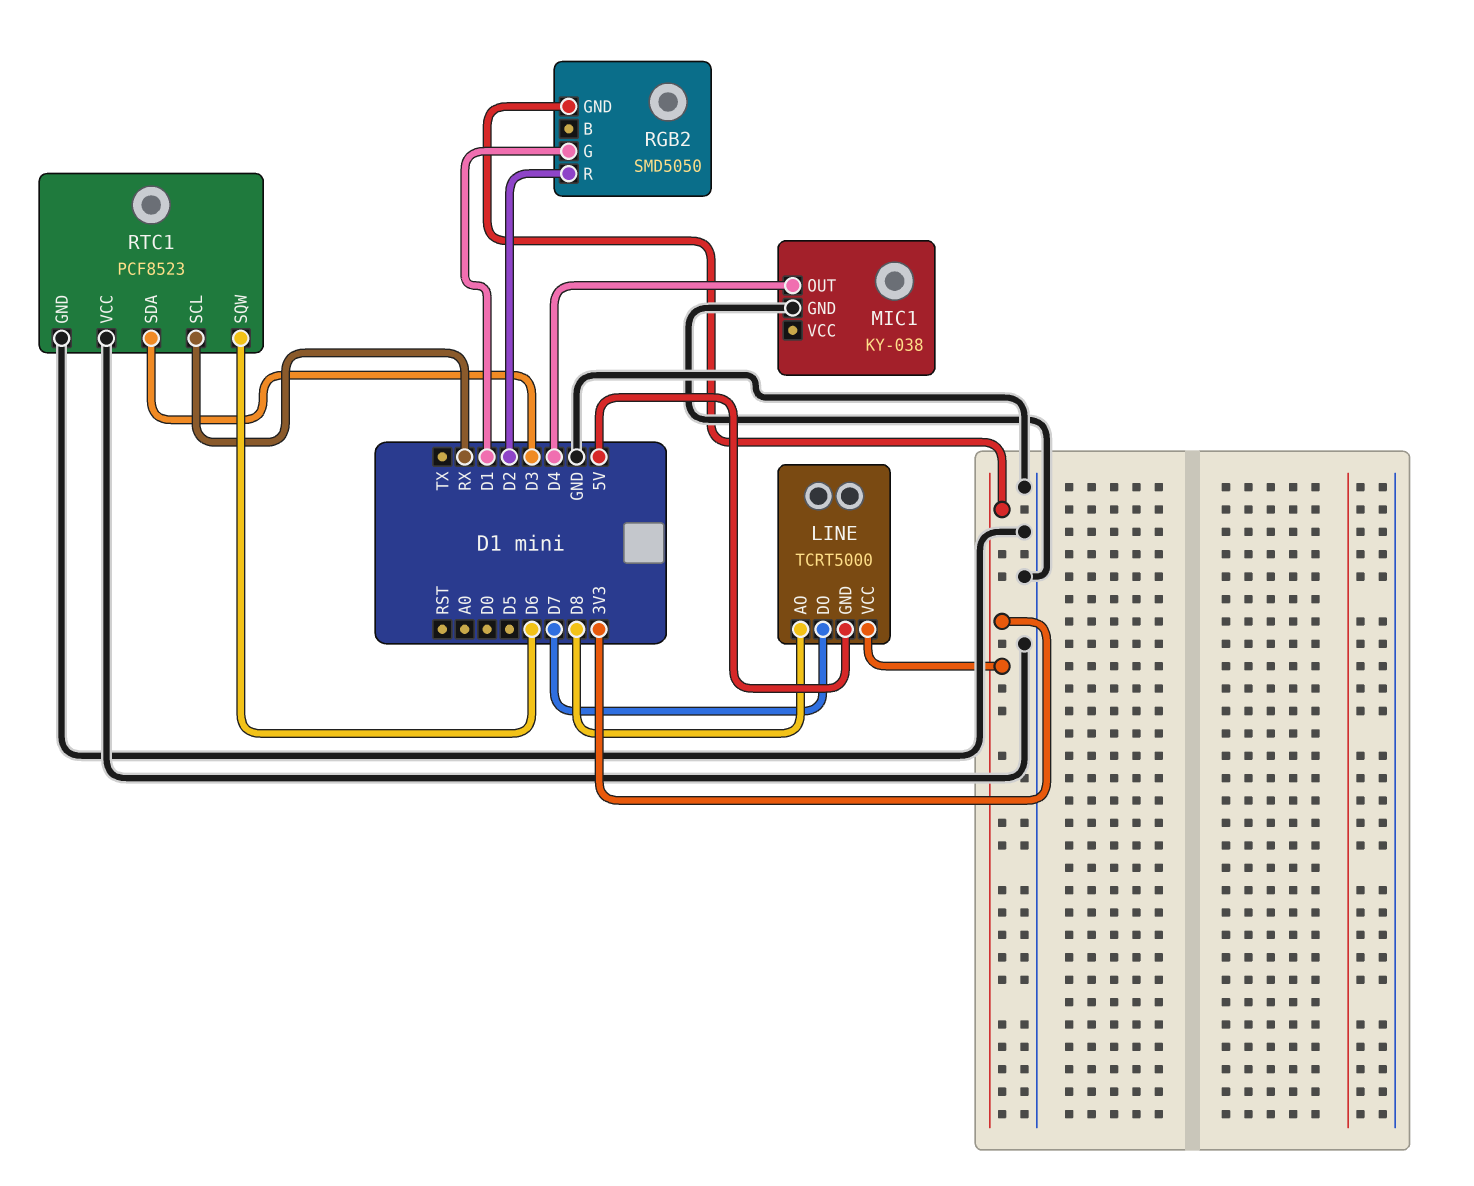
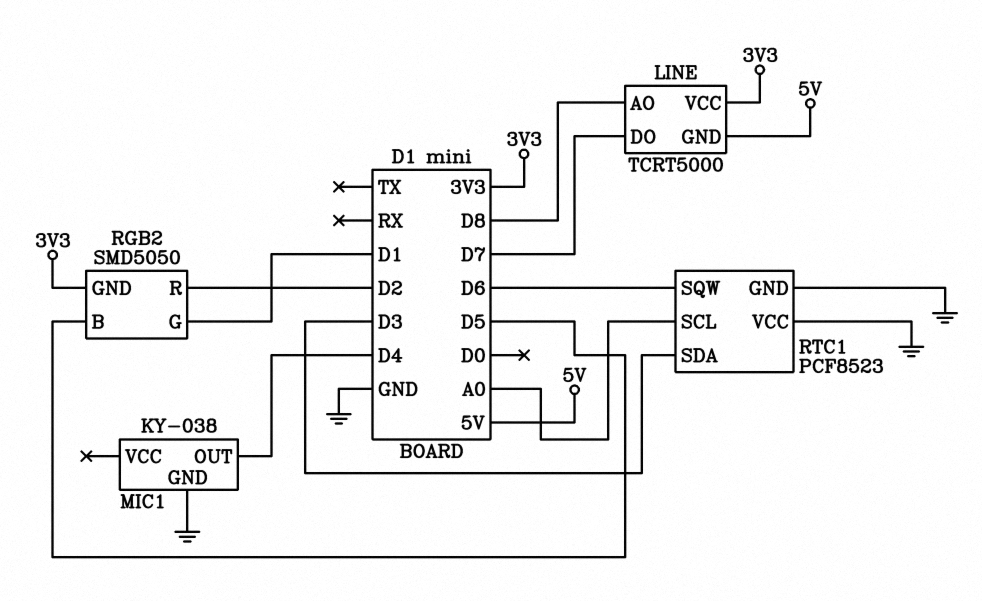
RGB2 pin B: none -> D5
RTC1 pin SCL: RX -> A0

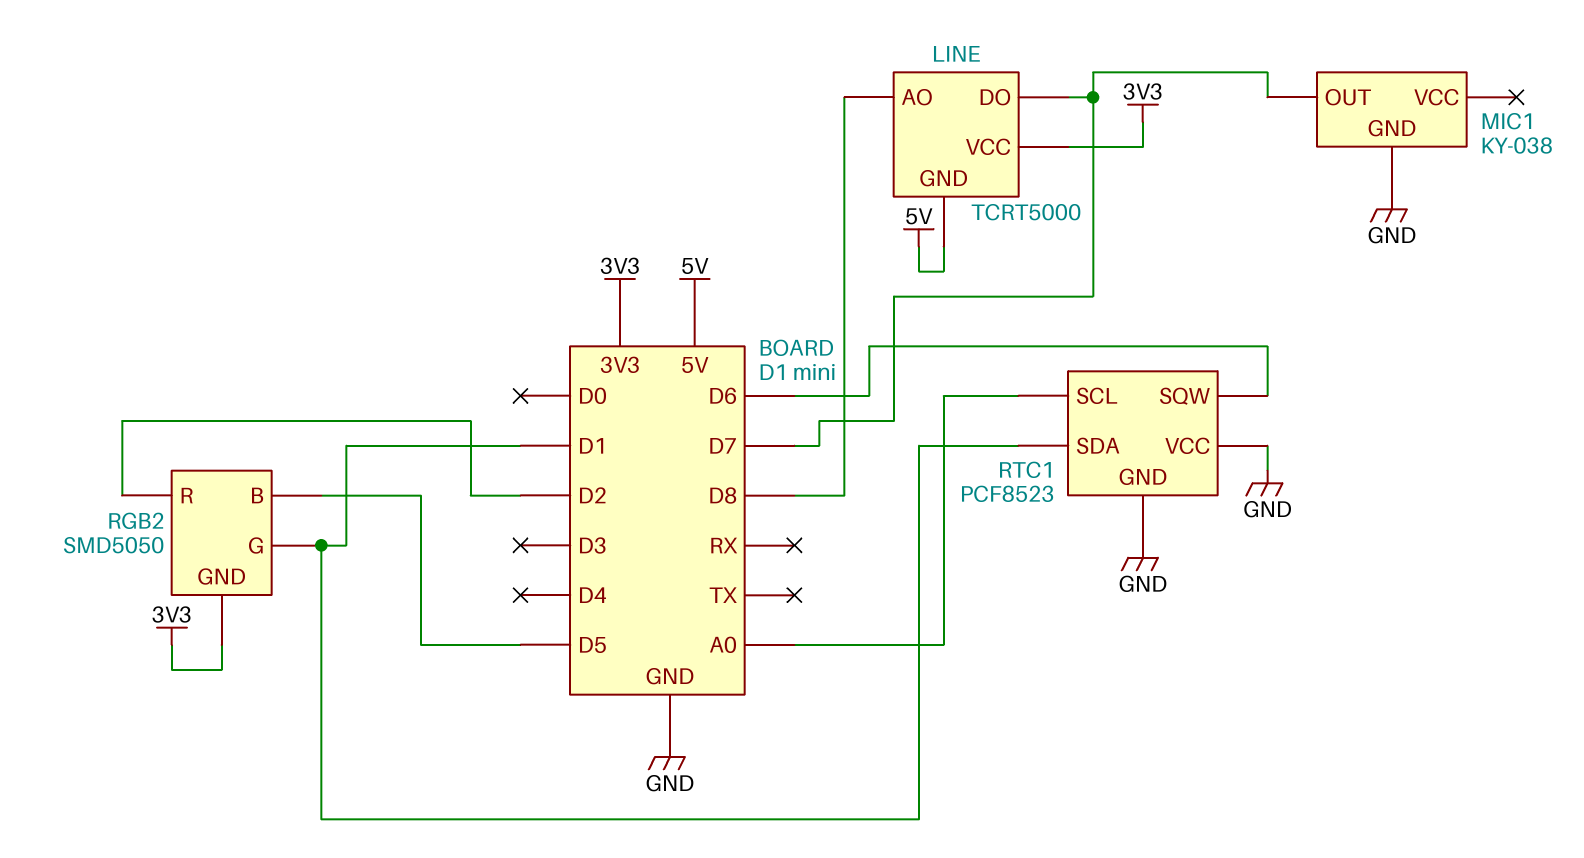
MIC1 pin OUT: D4 -> D7
RTC1 pin SDA: D3 -> D1

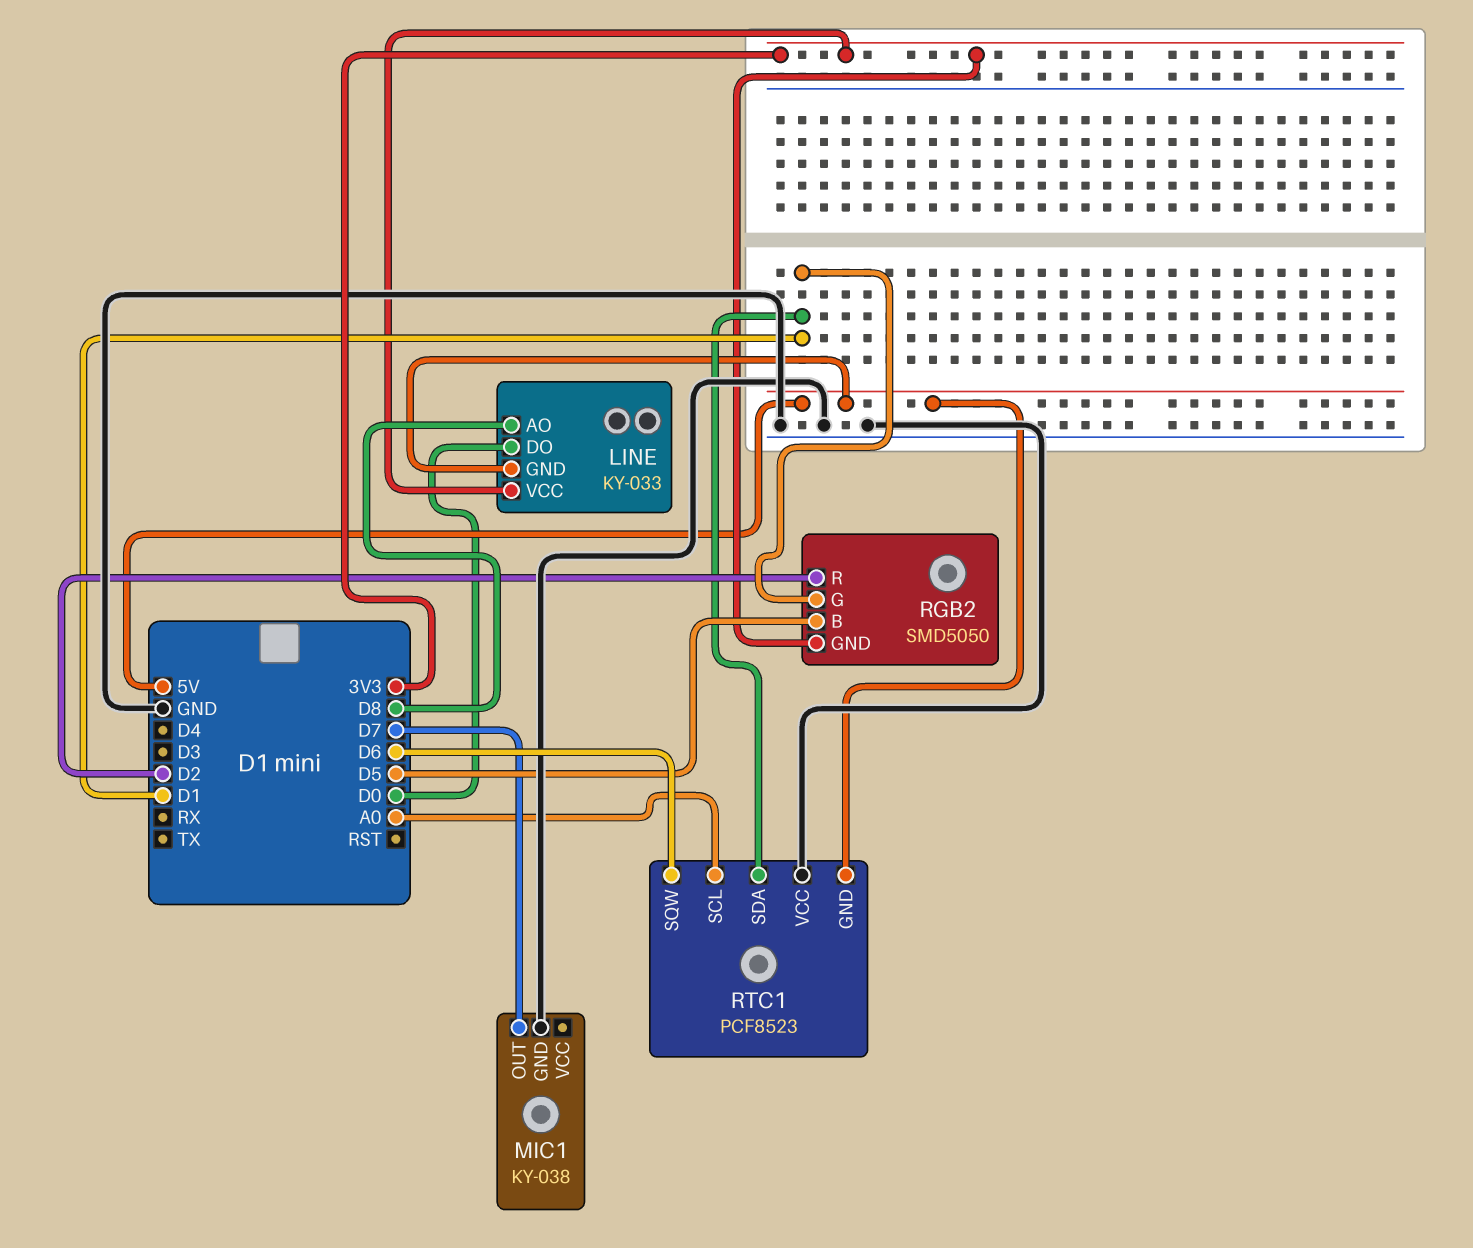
LINE: TCRT5000 -> KY-033
LINE pin DO: D7 -> D0
RTC1 pin GND: GND -> 5V

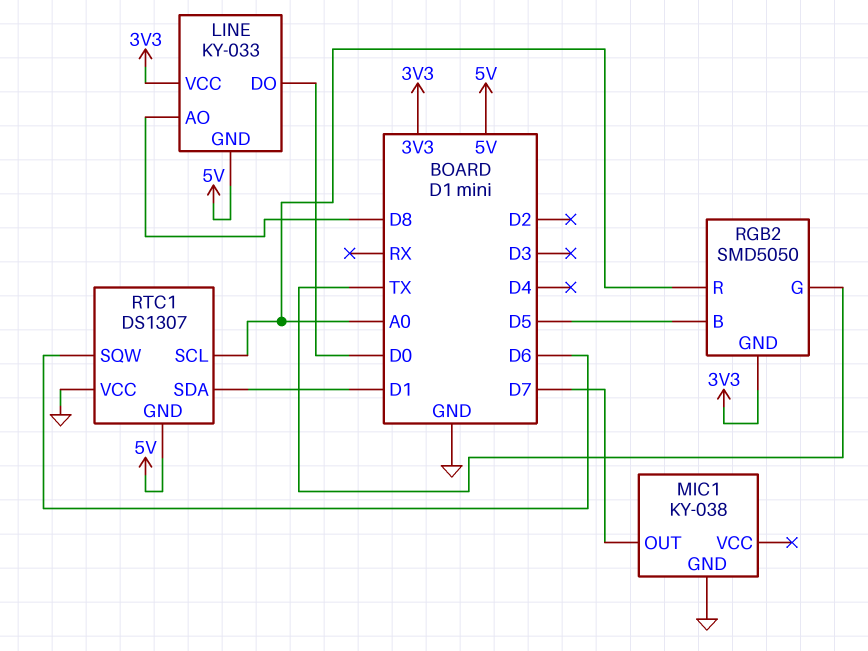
RGB2 pin G: D1 -> TX
RGB2 pin R: D2 -> A0
RTC1: PCF8523 -> DS1307

